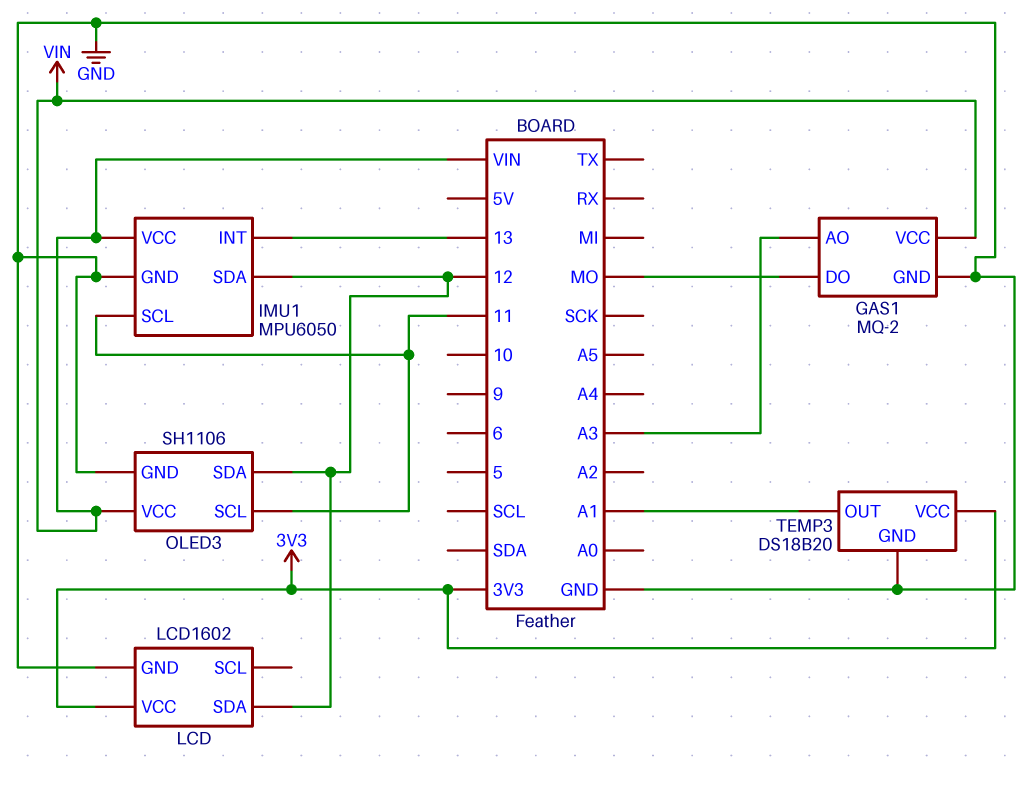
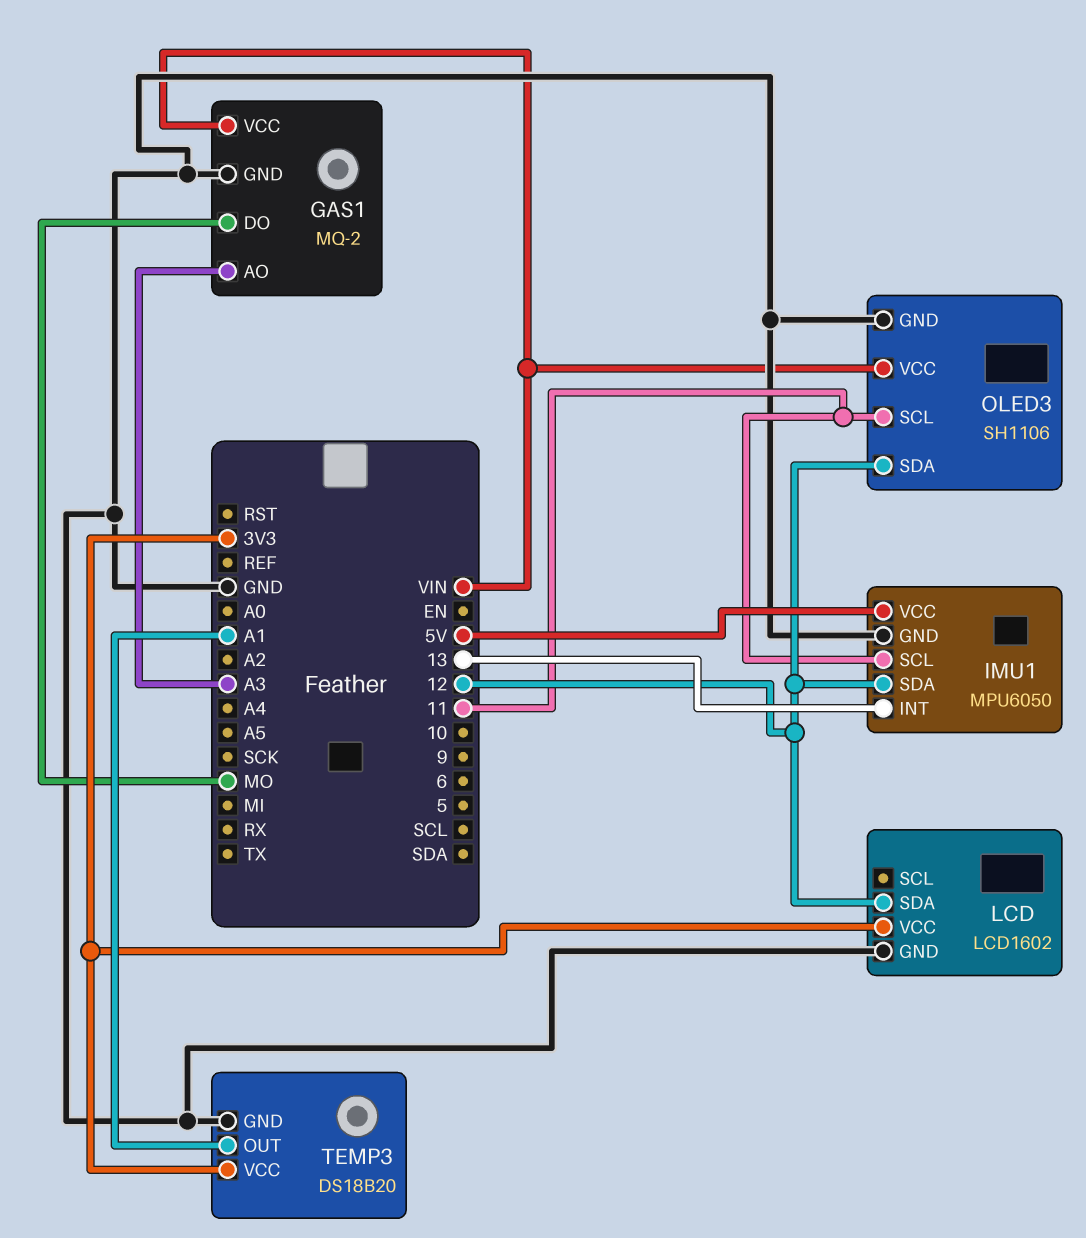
IMU1 pin VCC: VIN -> 5V

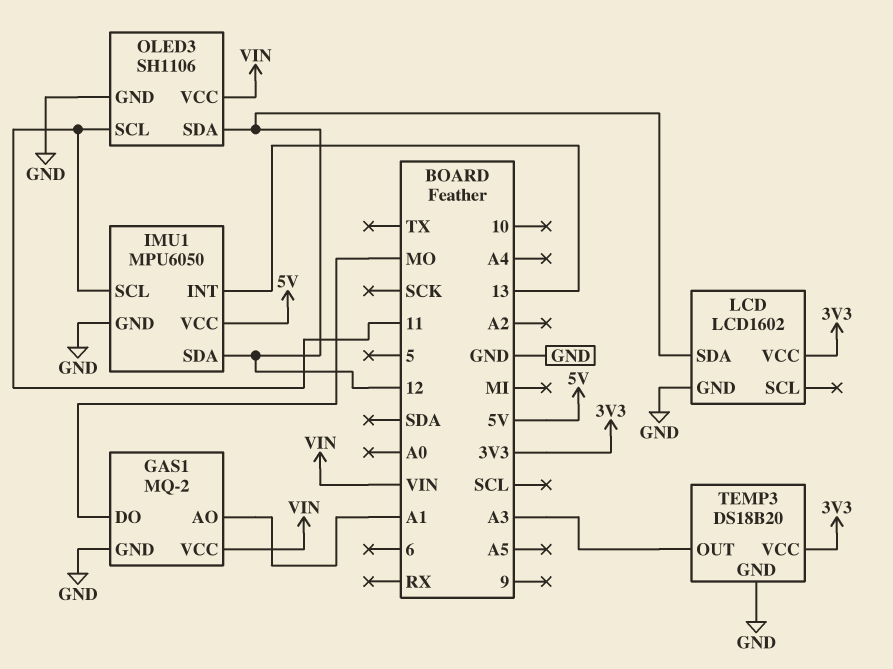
GAS1 pin AO: A3 -> A1
TEMP3 pin OUT: A1 -> A3

